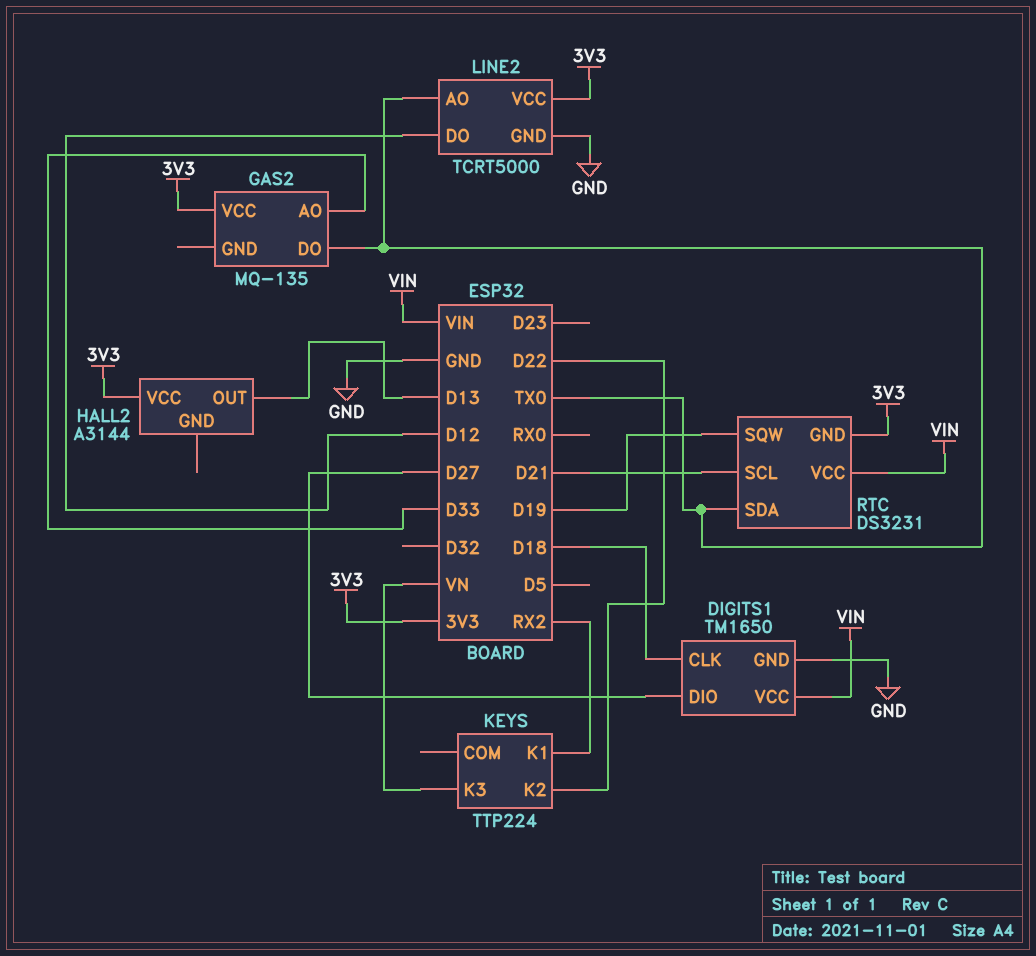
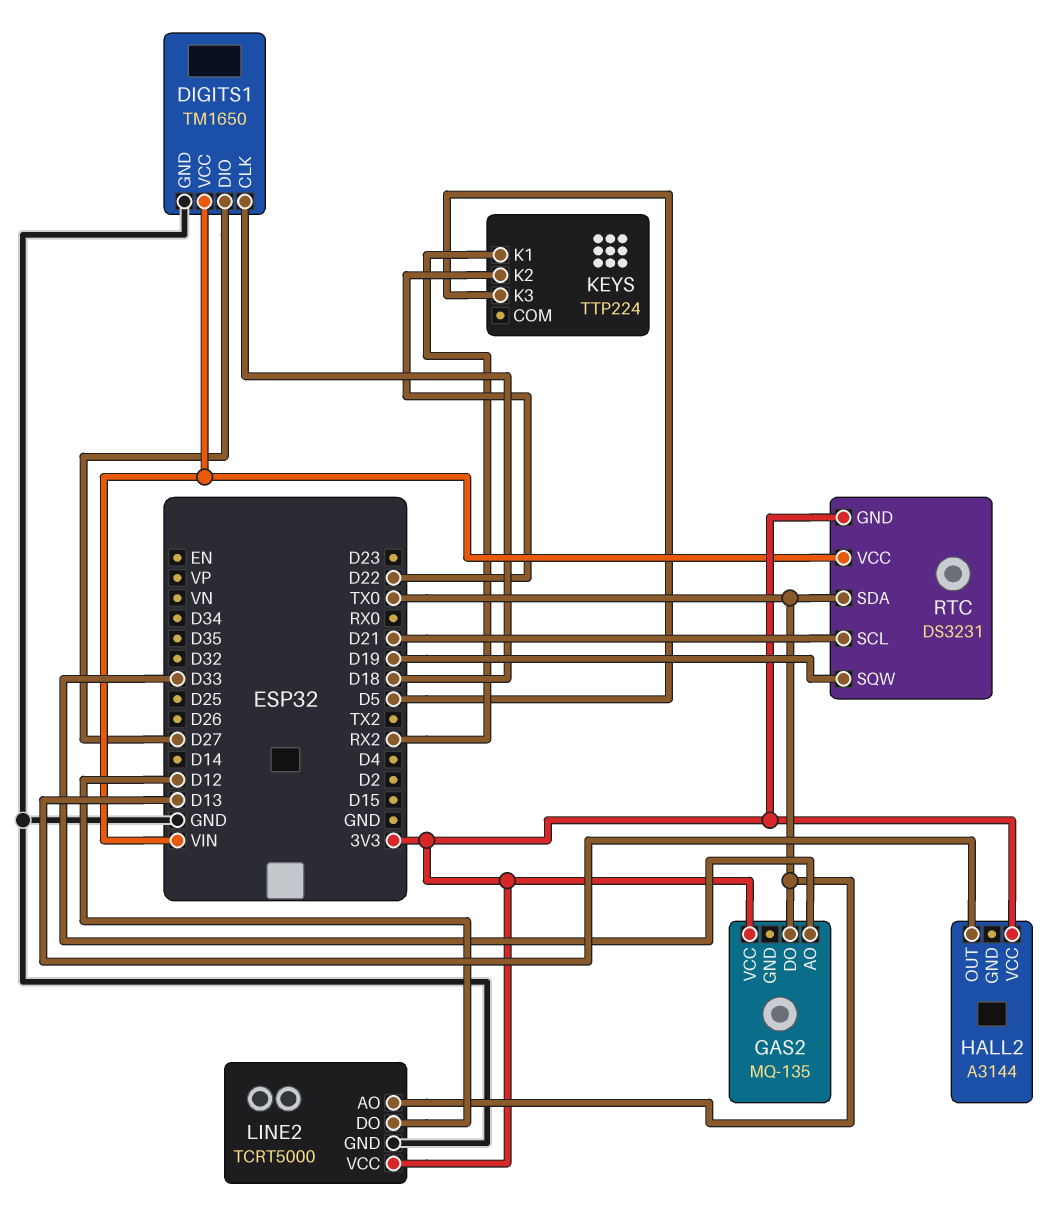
KEYS pin K3: VN -> D5

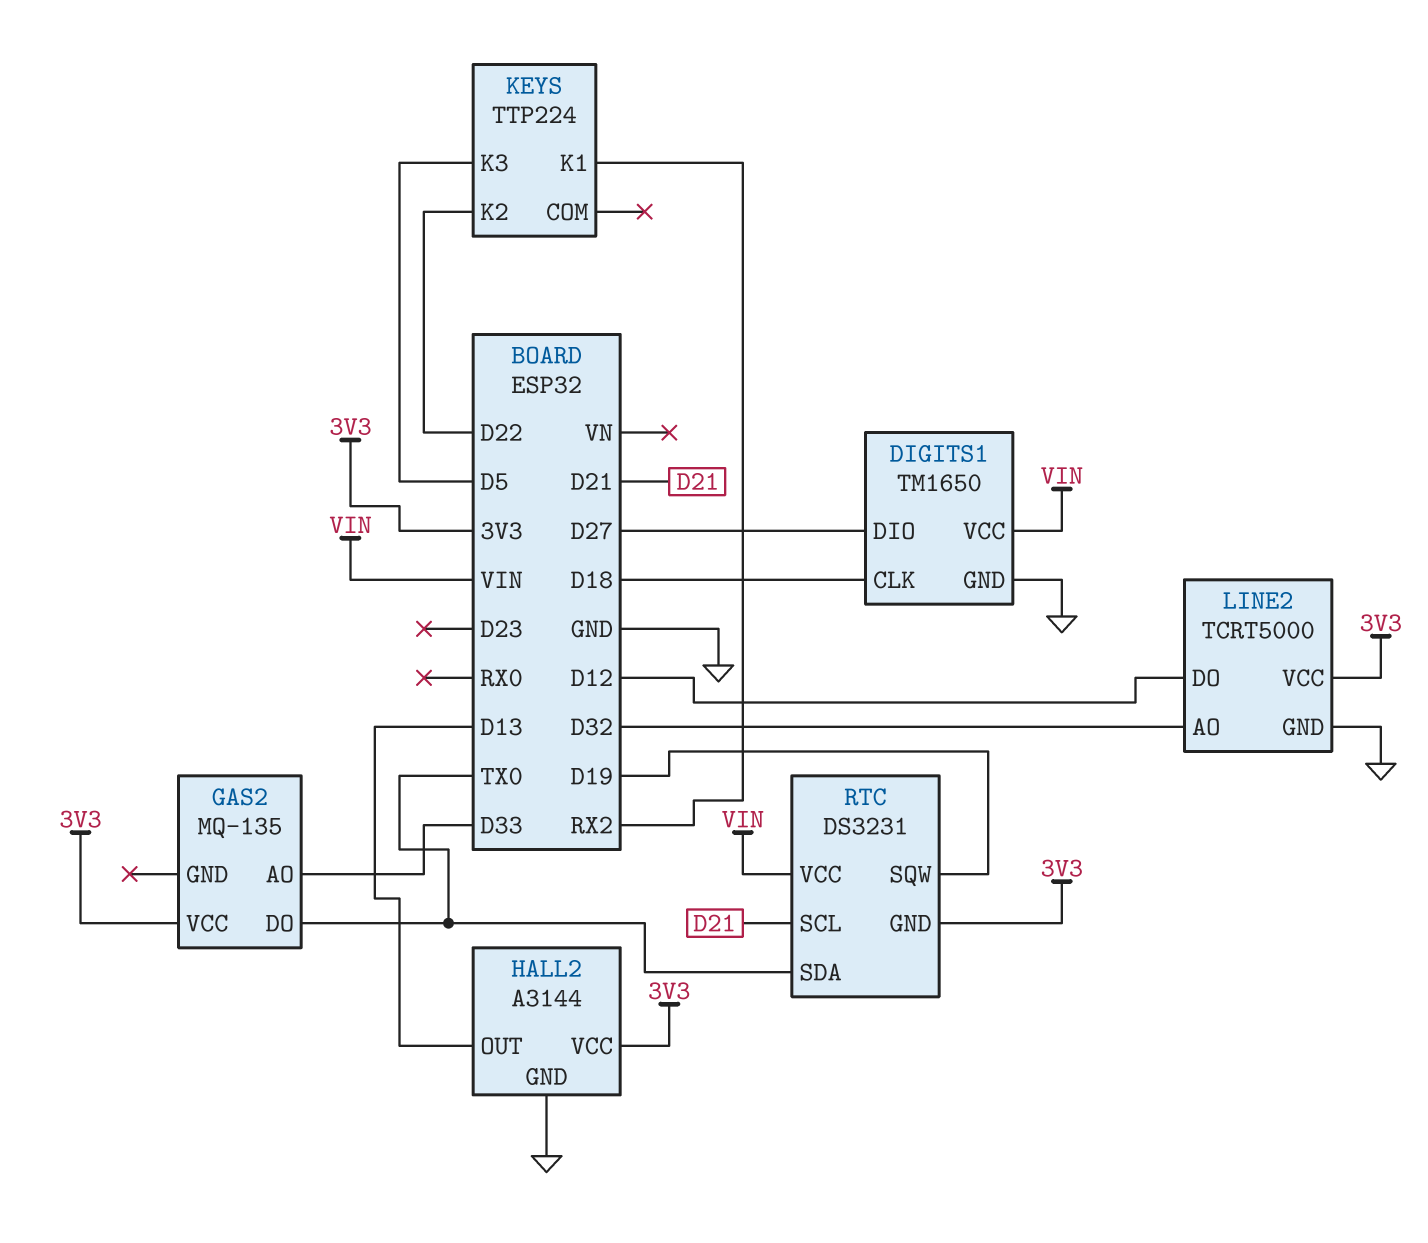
HALL2 pin GND: none -> GND
LINE2 pin AO: TX0 -> D32

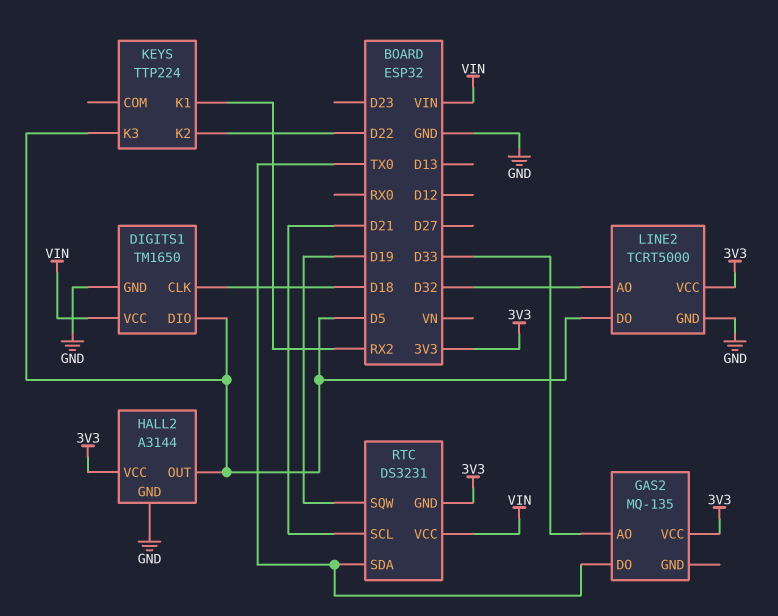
DIGITS1 pin DIO: D27 -> D5
HALL2 pin OUT: D13 -> D5
LINE2 pin DO: D12 -> D5

